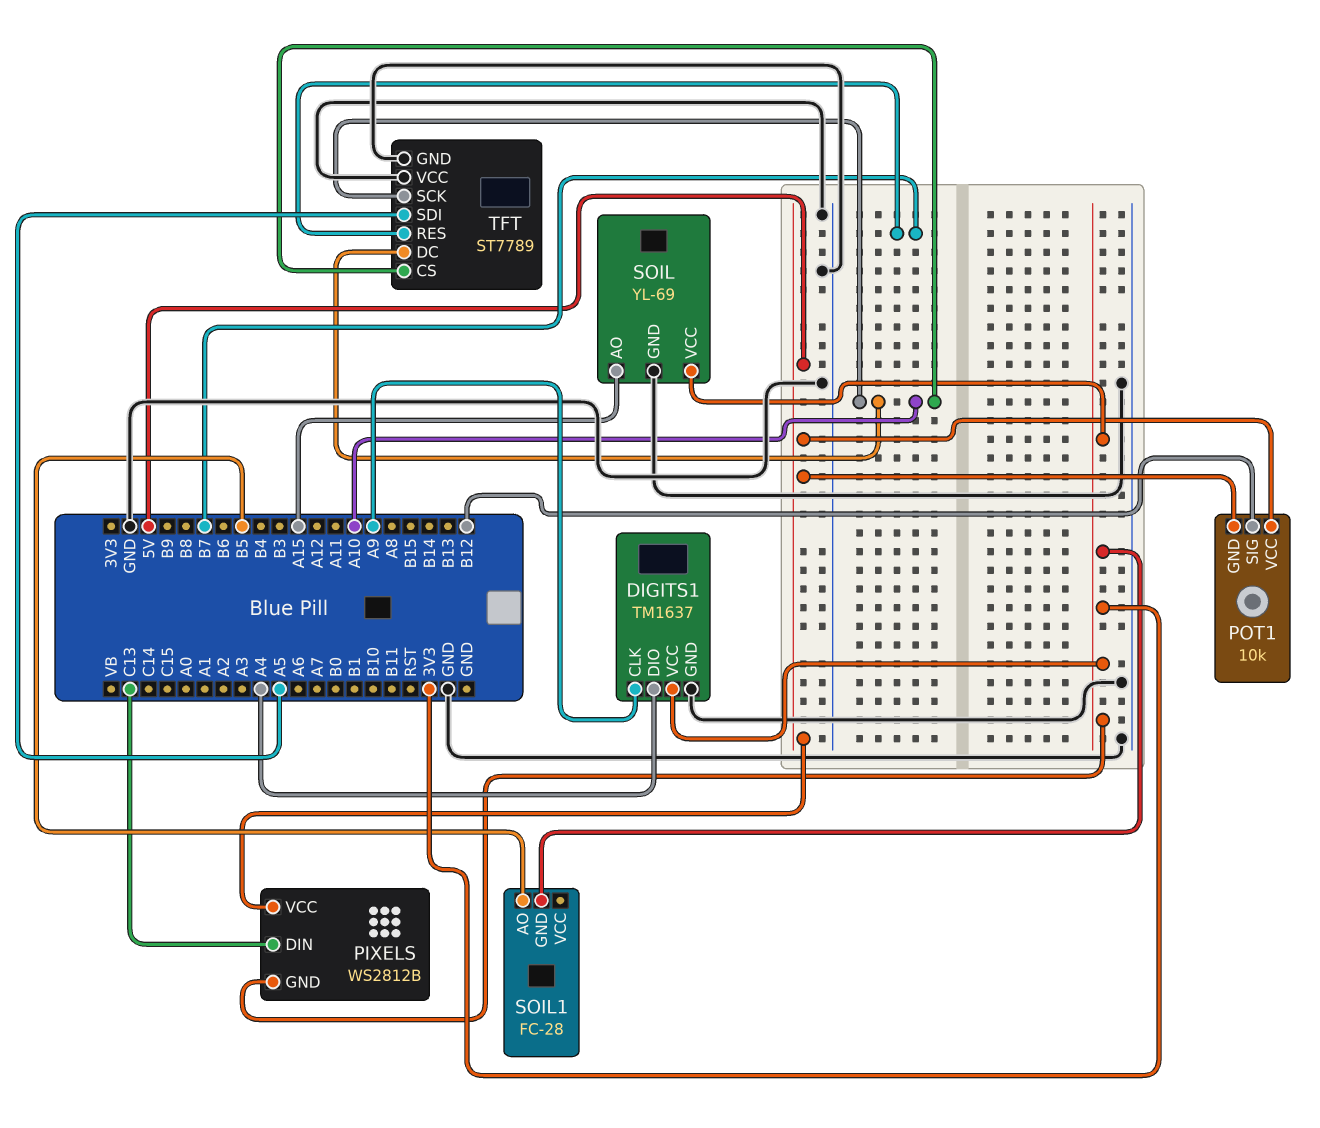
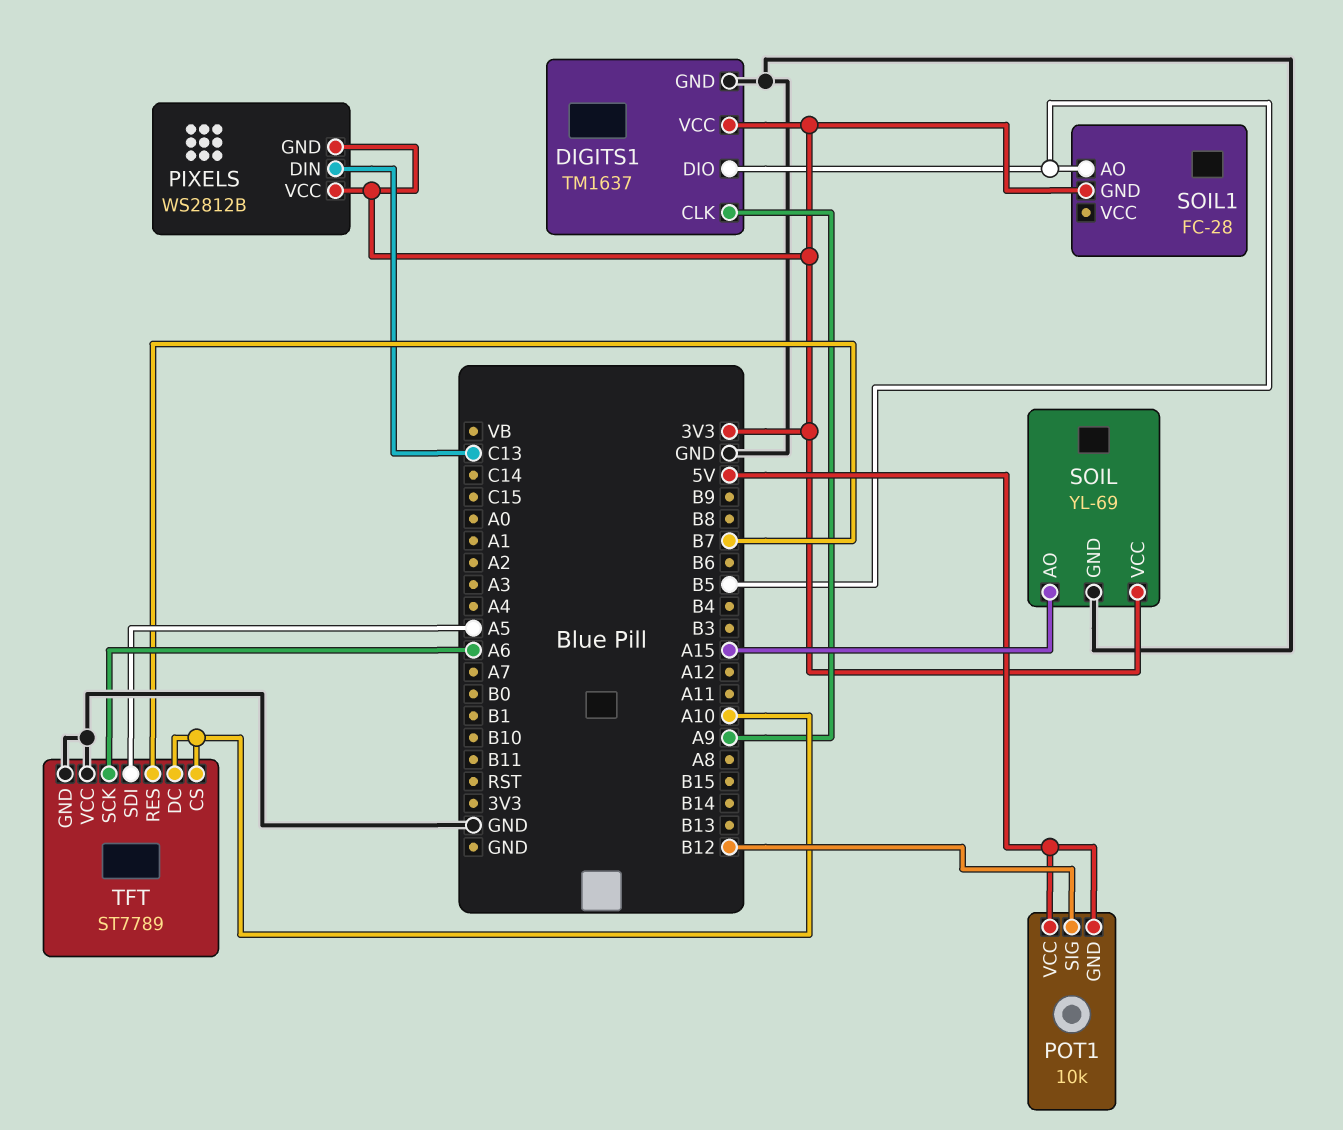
DIGITS1 pin DIO: A4 -> B5
PIXELS pin VCC: 5V -> 3V3
TFT pin SCK: A10 -> A6

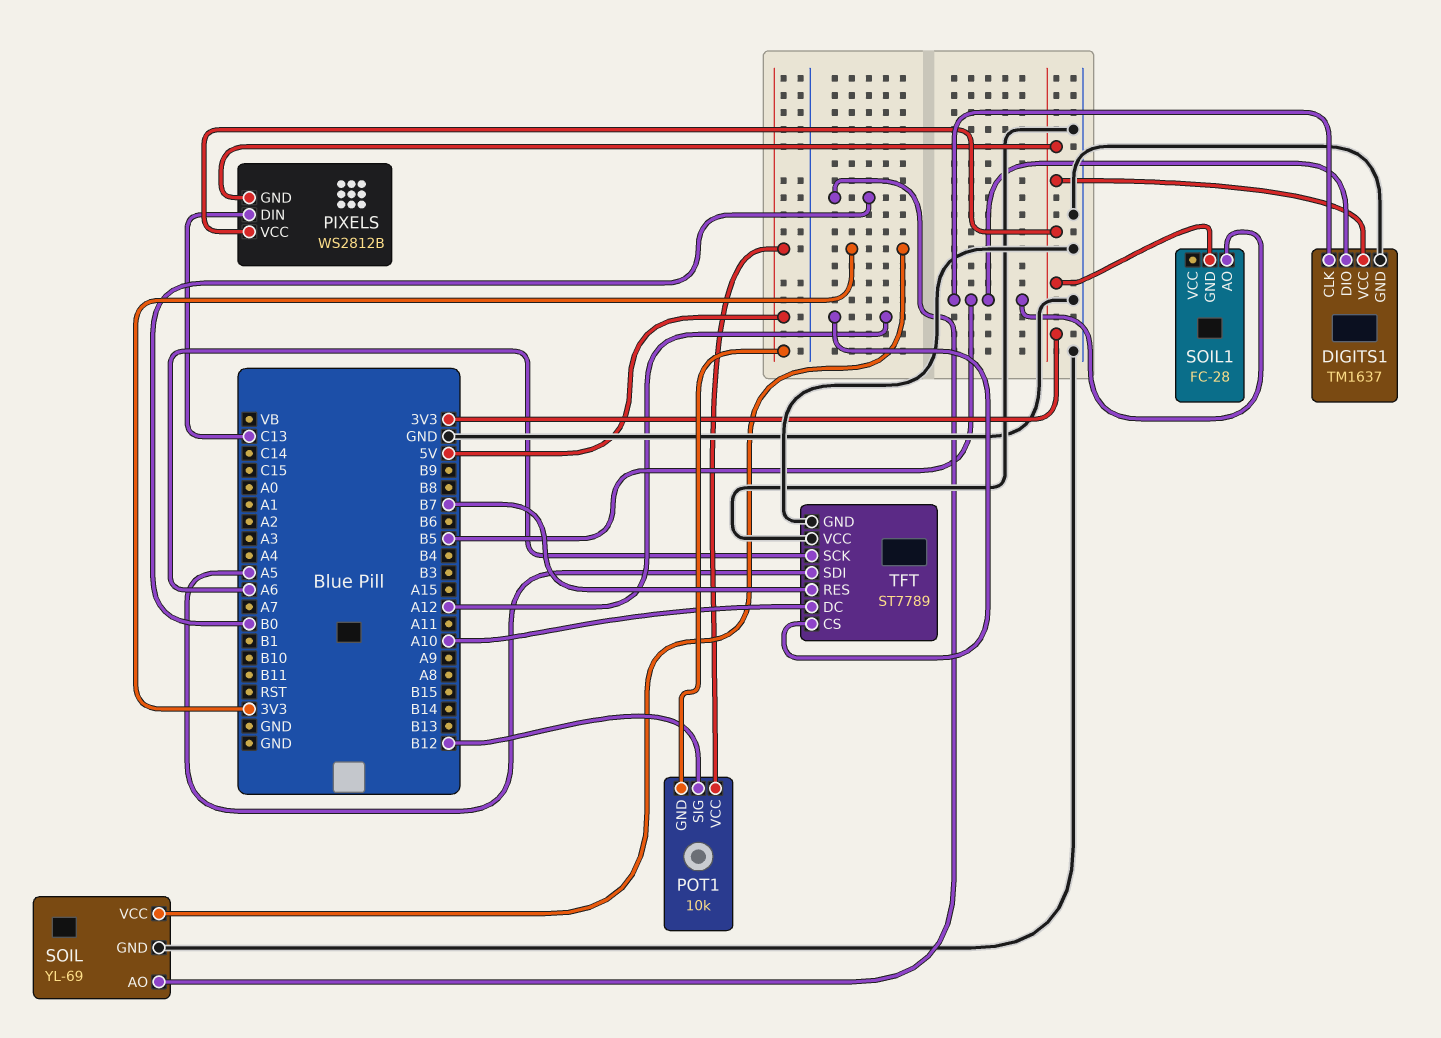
DIGITS1 pin CLK: A9 -> B5
SOIL pin AO: A15 -> B0
TFT pin CS: A10 -> A12

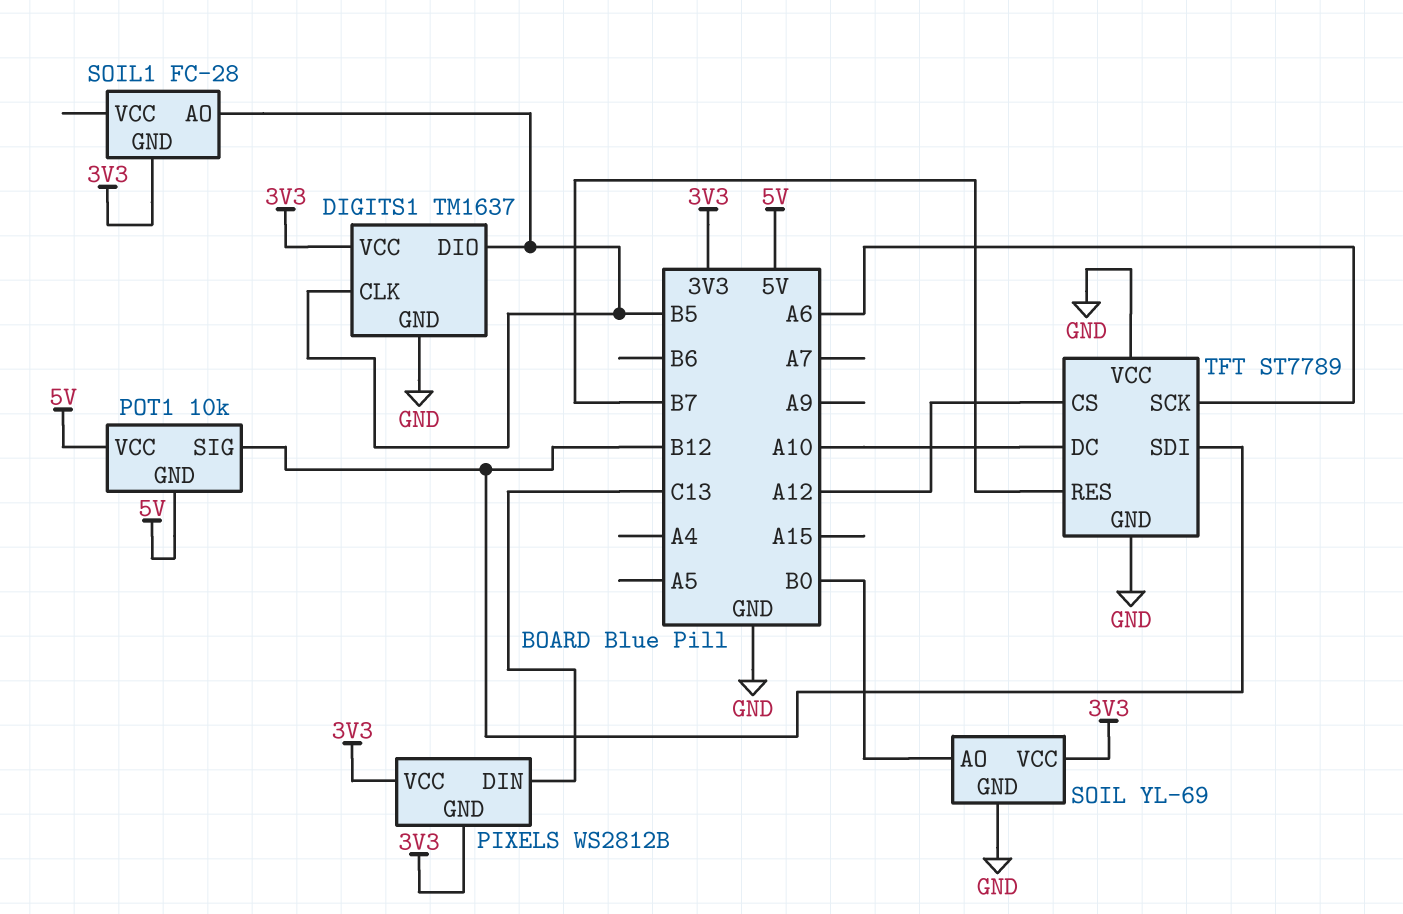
TFT pin SDI: A5 -> B12

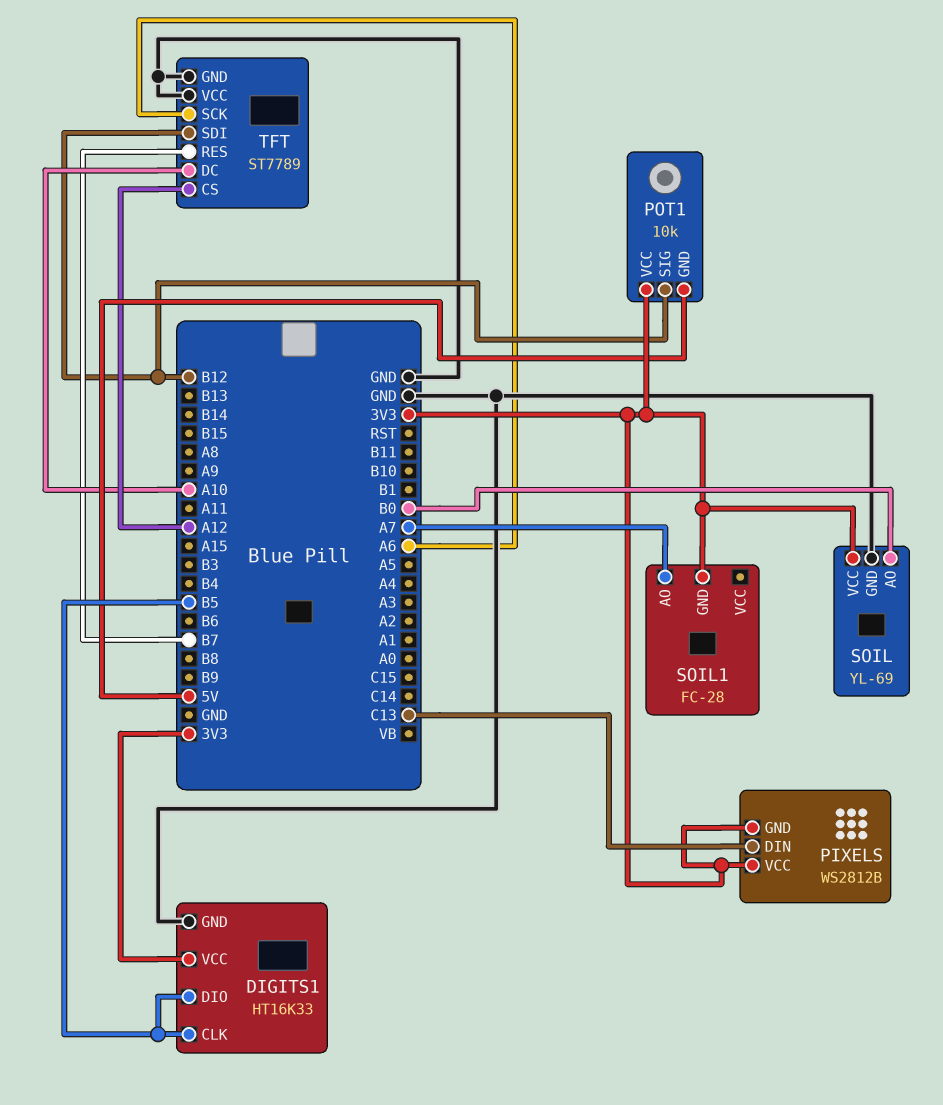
DIGITS1: TM1637 -> HT16K33
POT1 pin VCC: 5V -> 3V3
SOIL1 pin AO: B5 -> A7

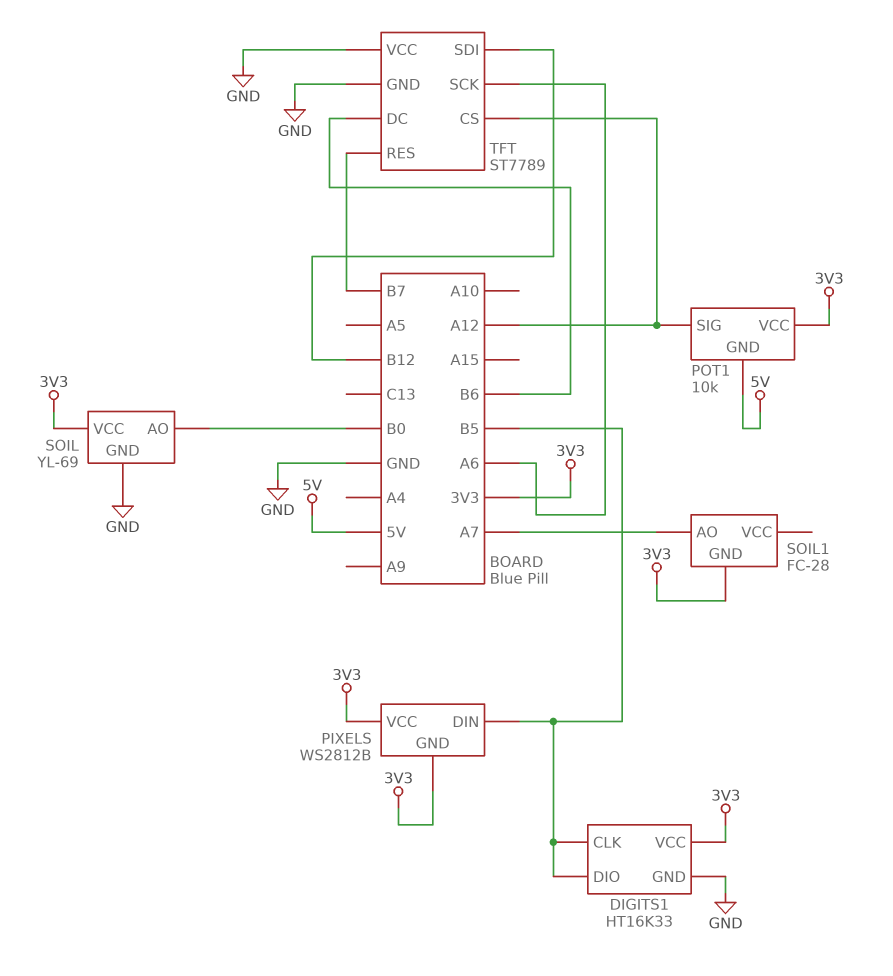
PIXELS pin DIN: C13 -> B5
POT1 pin SIG: B12 -> A12
TFT pin DC: A10 -> B6

